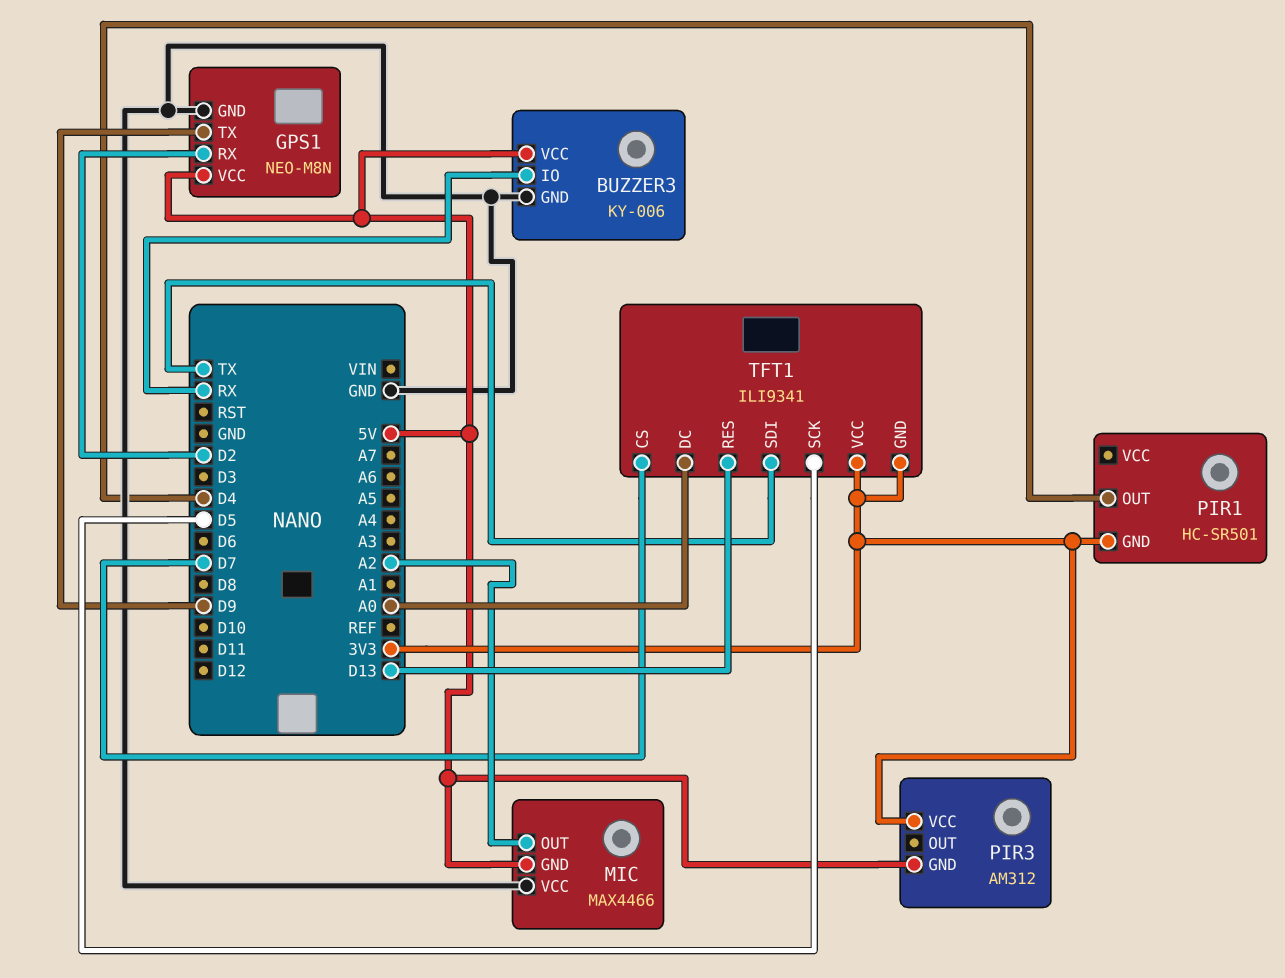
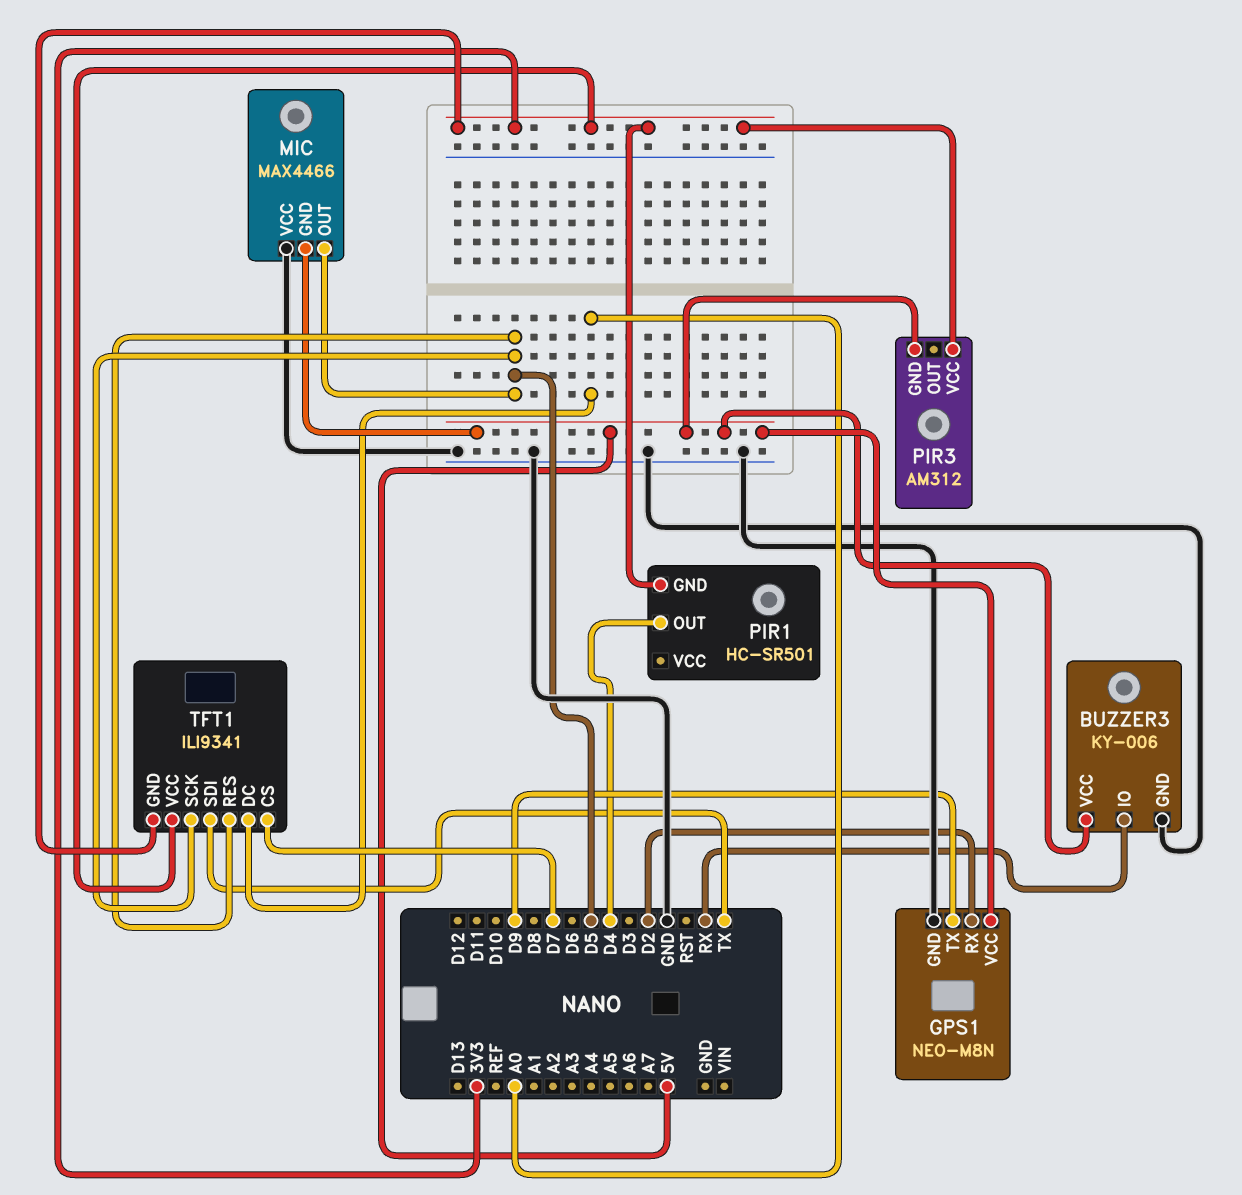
MIC pin OUT: A2 -> D5
TFT1 pin RES: D13 -> D5

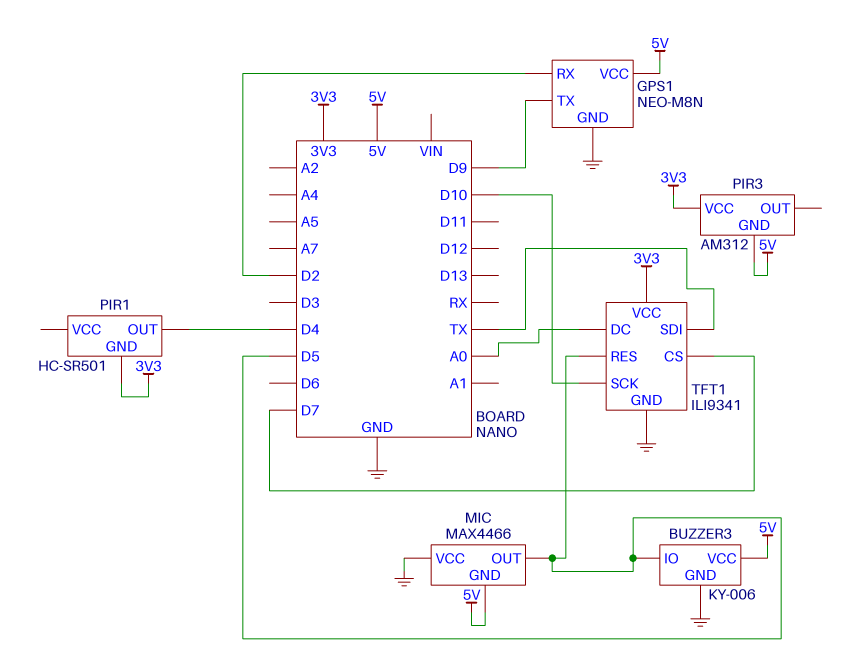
BUZZER3 pin IO: RX -> D5
TFT1 pin GND: 3V3 -> GND
TFT1 pin SCK: D5 -> D10

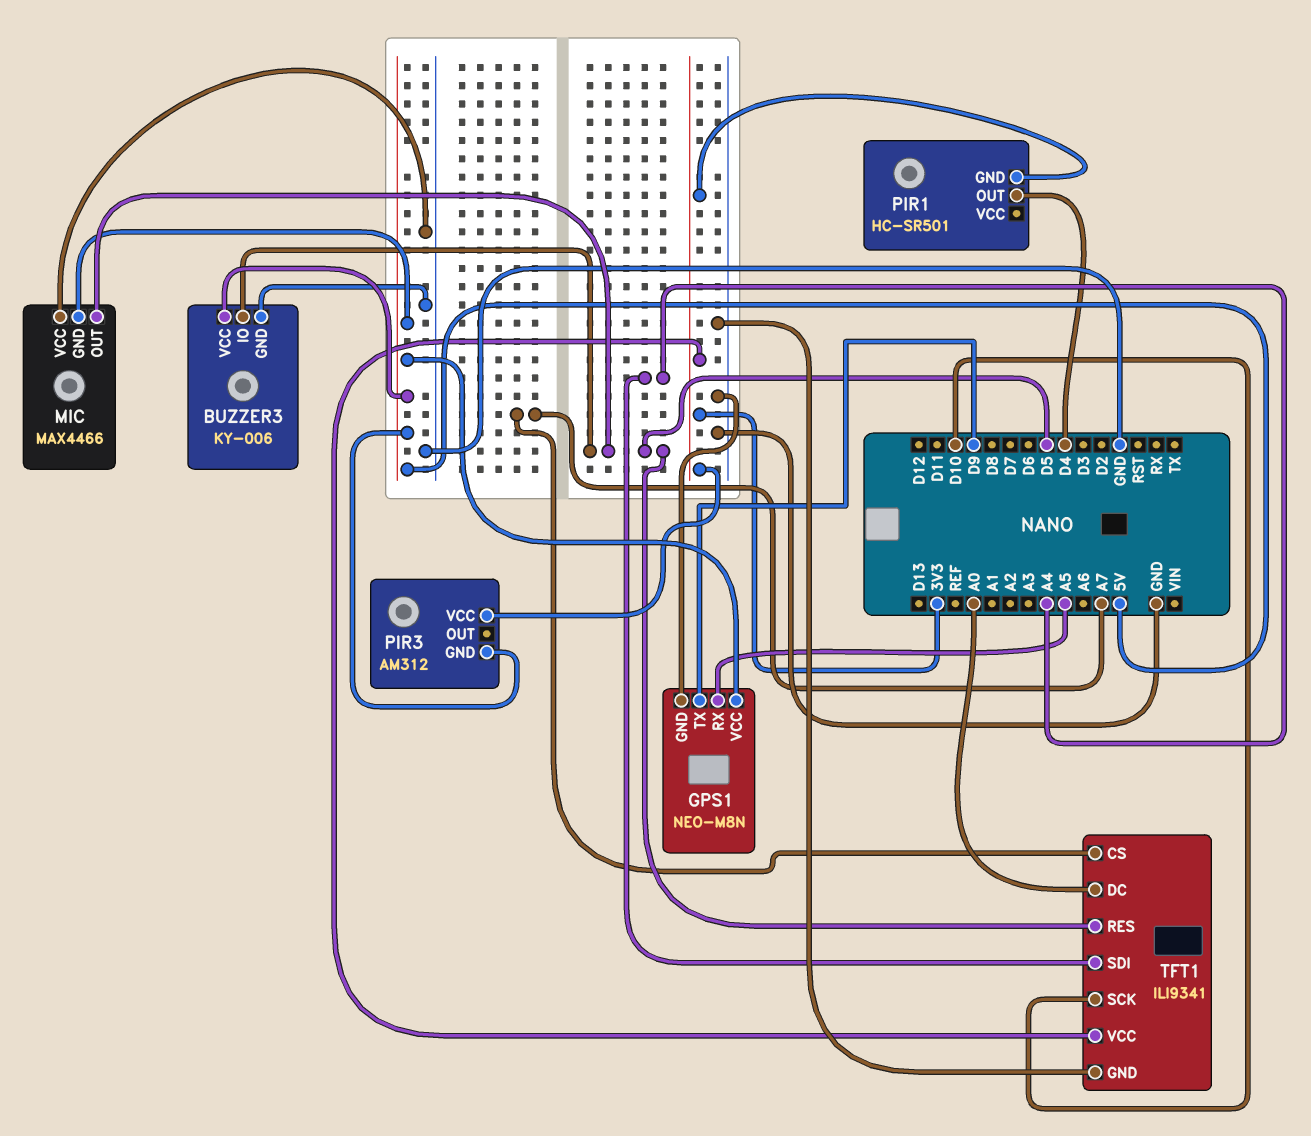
GPS1 pin RX: D2 -> A5
TFT1 pin CS: D7 -> A7
TFT1 pin SDI: TX -> A4

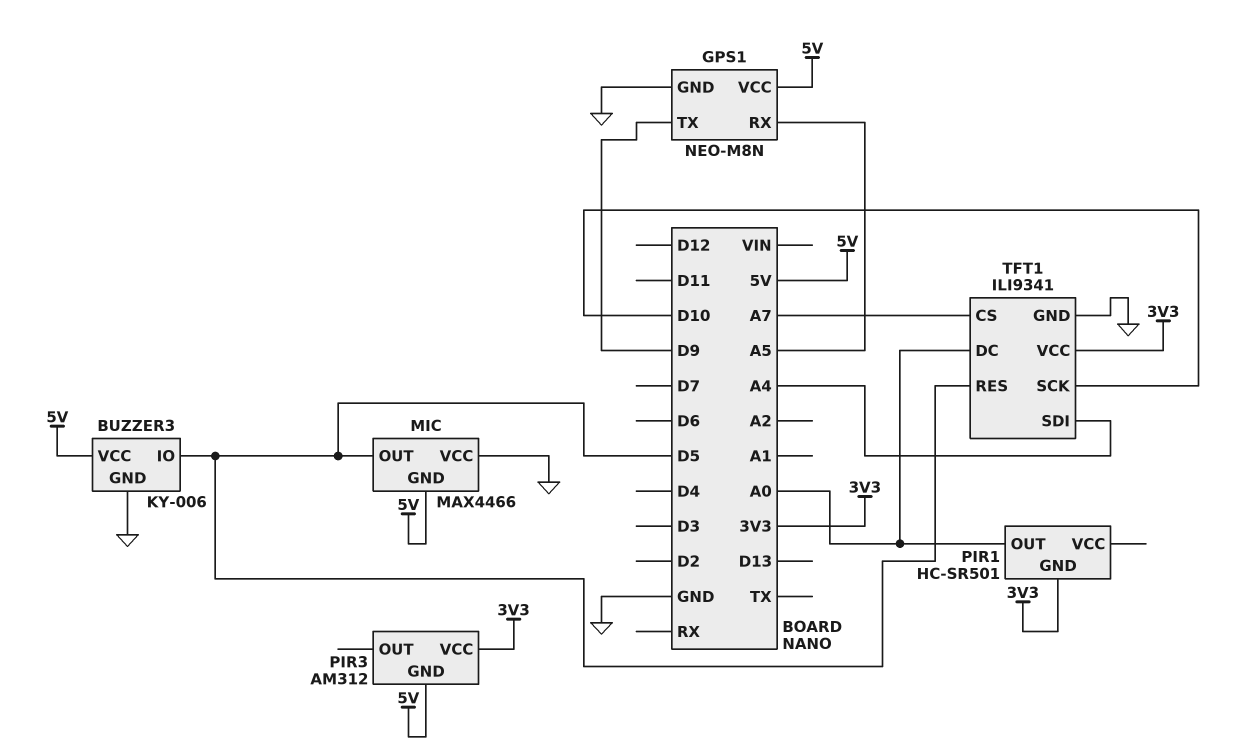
PIR1 pin OUT: D4 -> A0

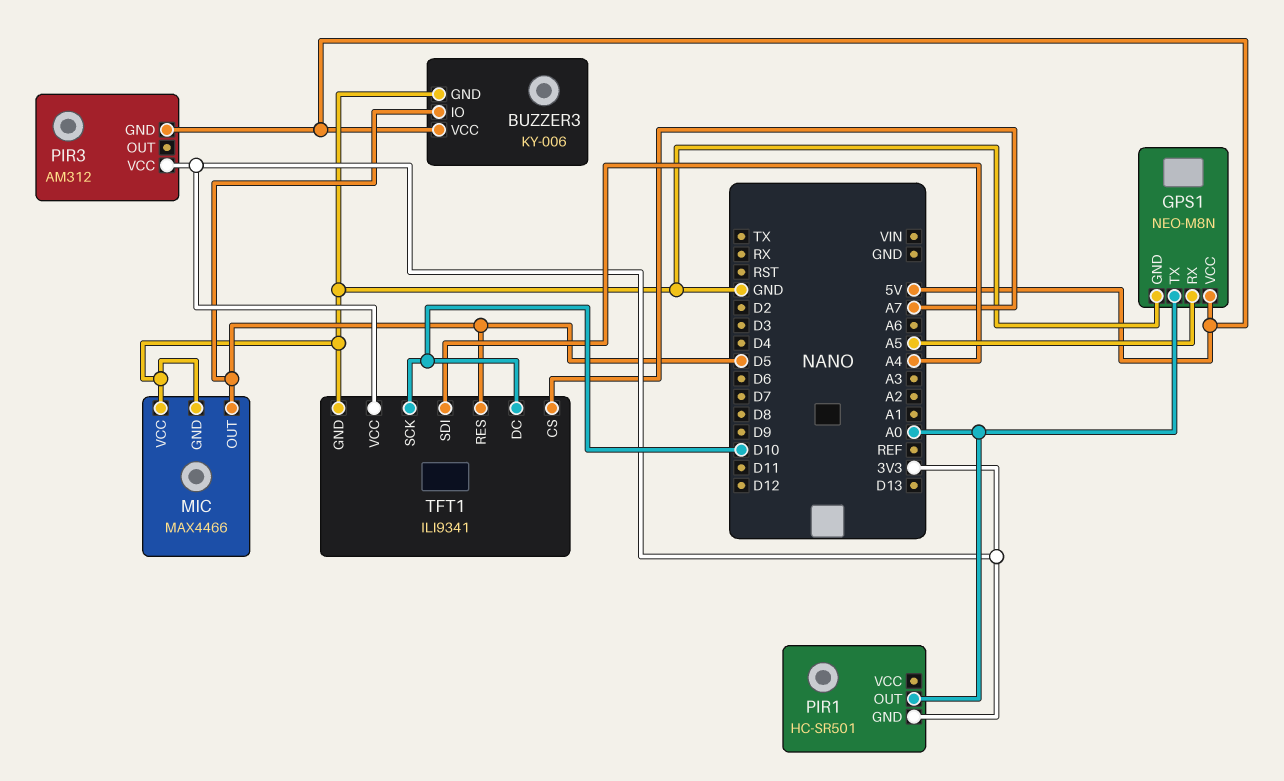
GPS1 pin TX: D9 -> A0
MIC pin GND: 5V -> GND
TFT1 pin DC: A0 -> D10

